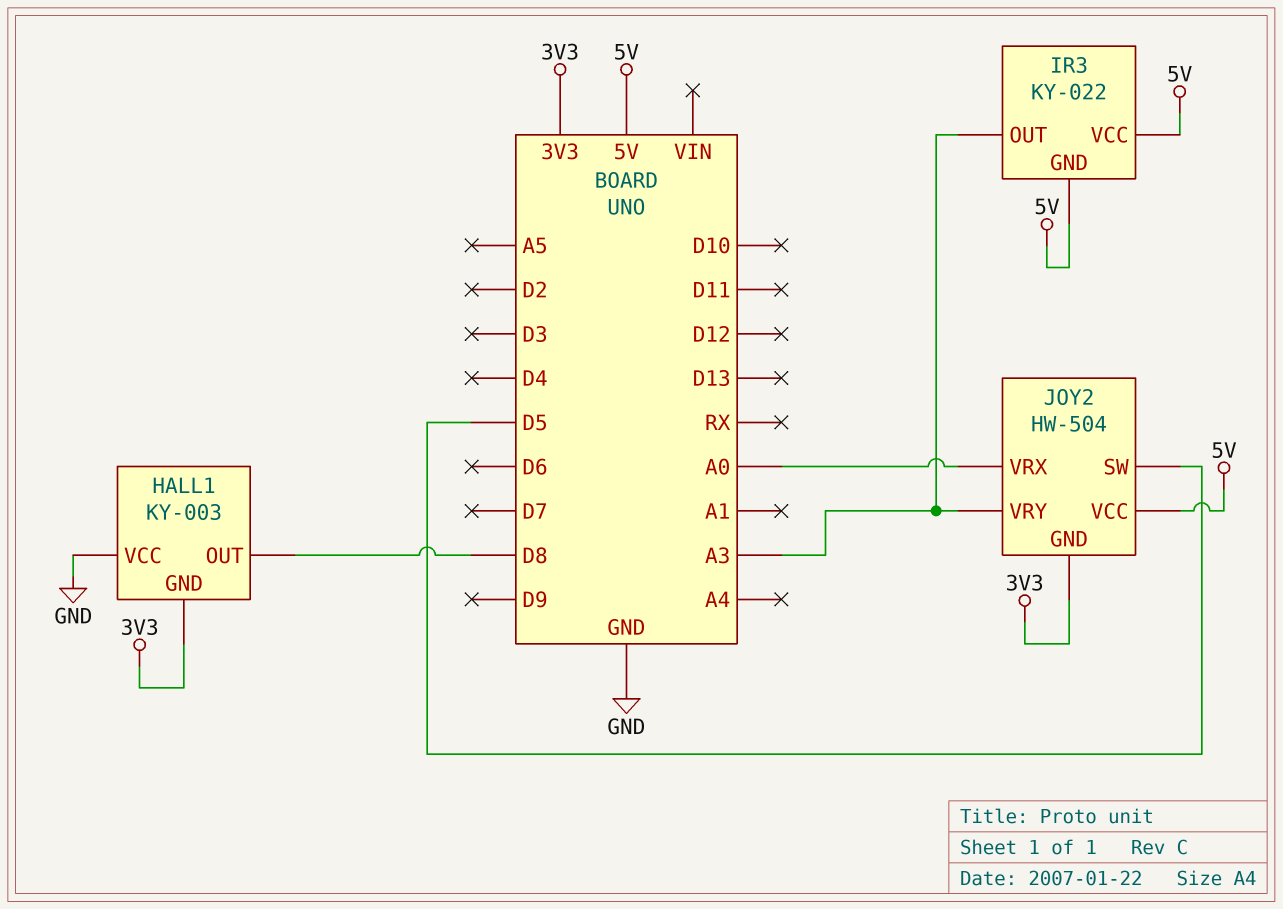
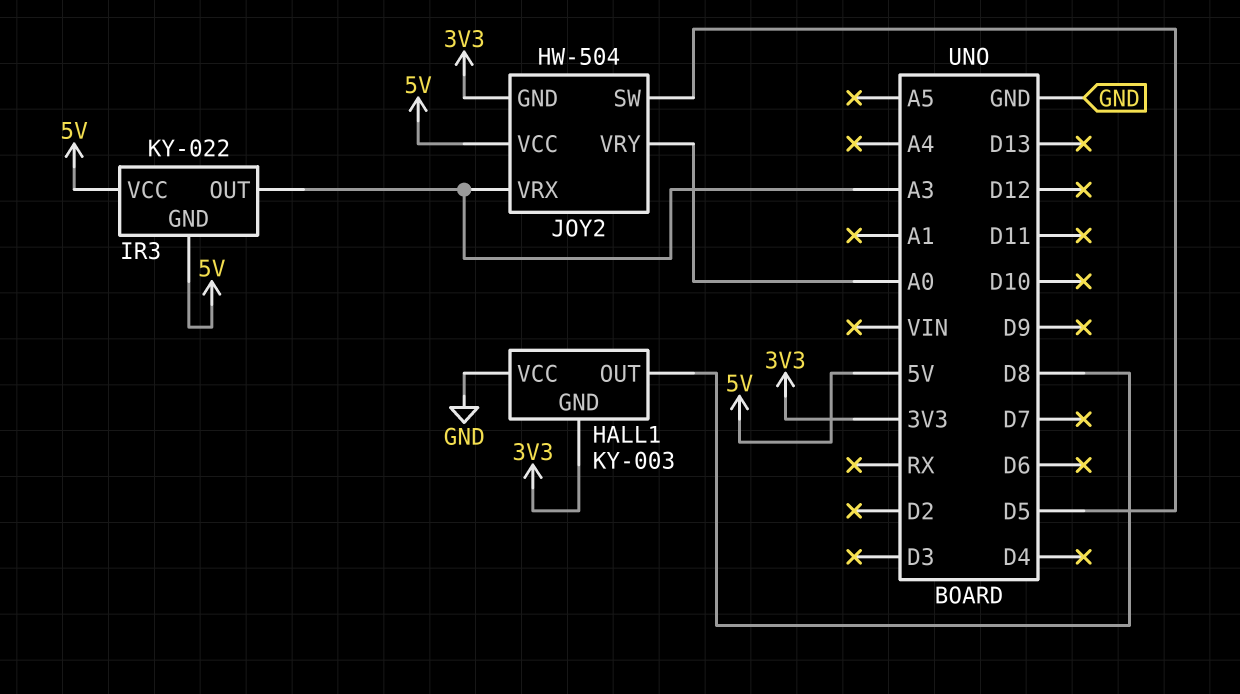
JOY2 pin VRX: A0 -> A3
JOY2 pin VRY: A3 -> A0

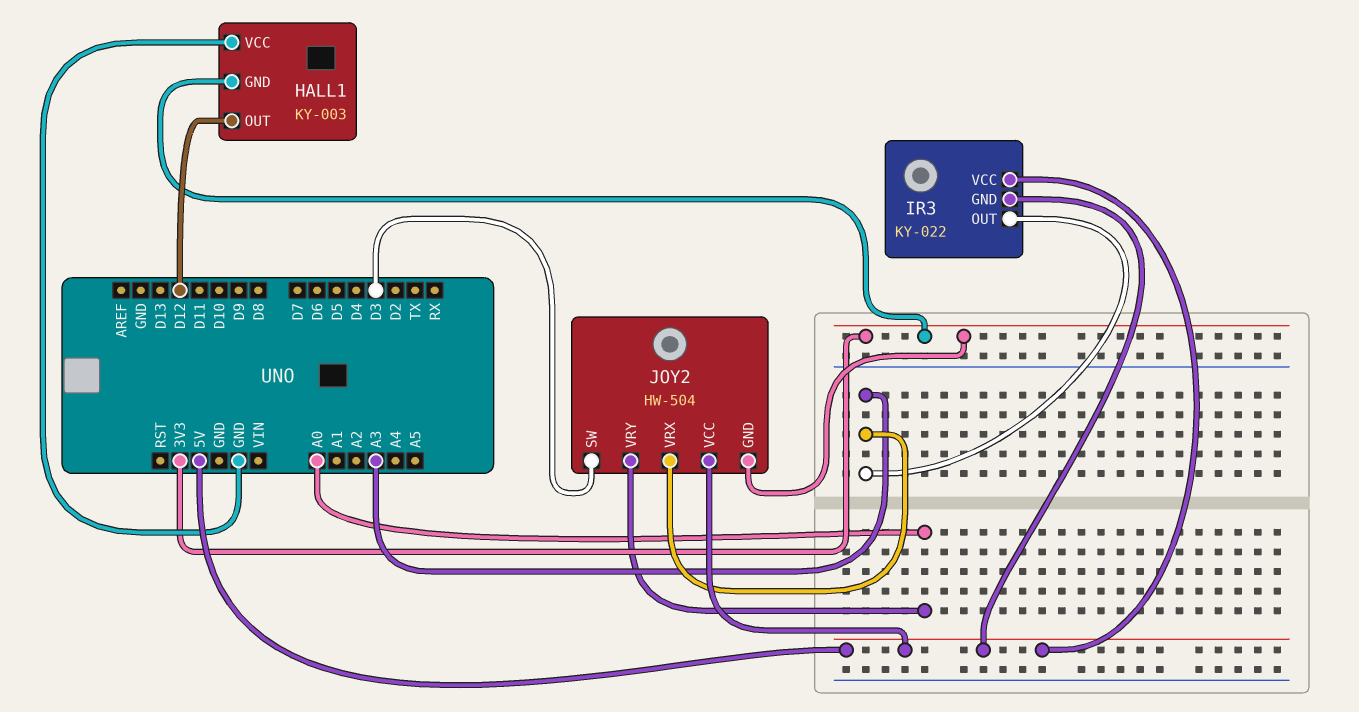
HALL1 pin OUT: D8 -> D12
JOY2 pin SW: D5 -> D3

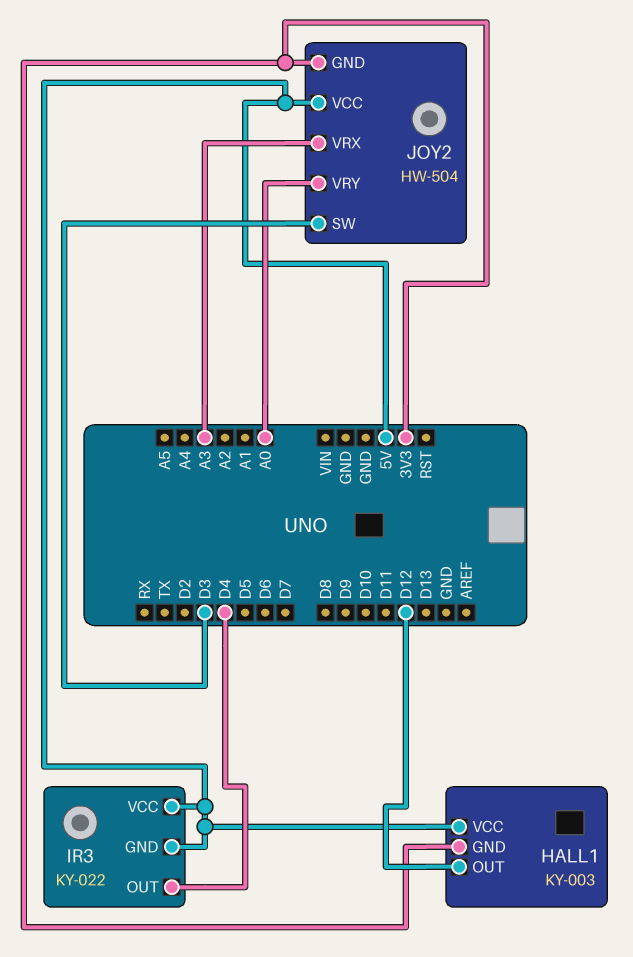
HALL1 pin VCC: GND -> 5V
IR3 pin OUT: A3 -> D4

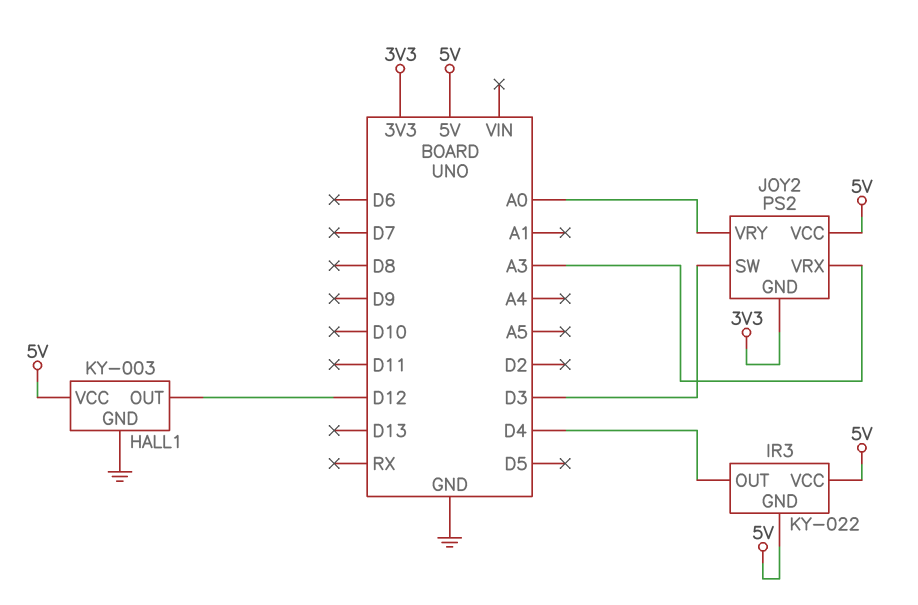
HALL1 pin GND: 3V3 -> GND
JOY2: HW-504 -> PS2

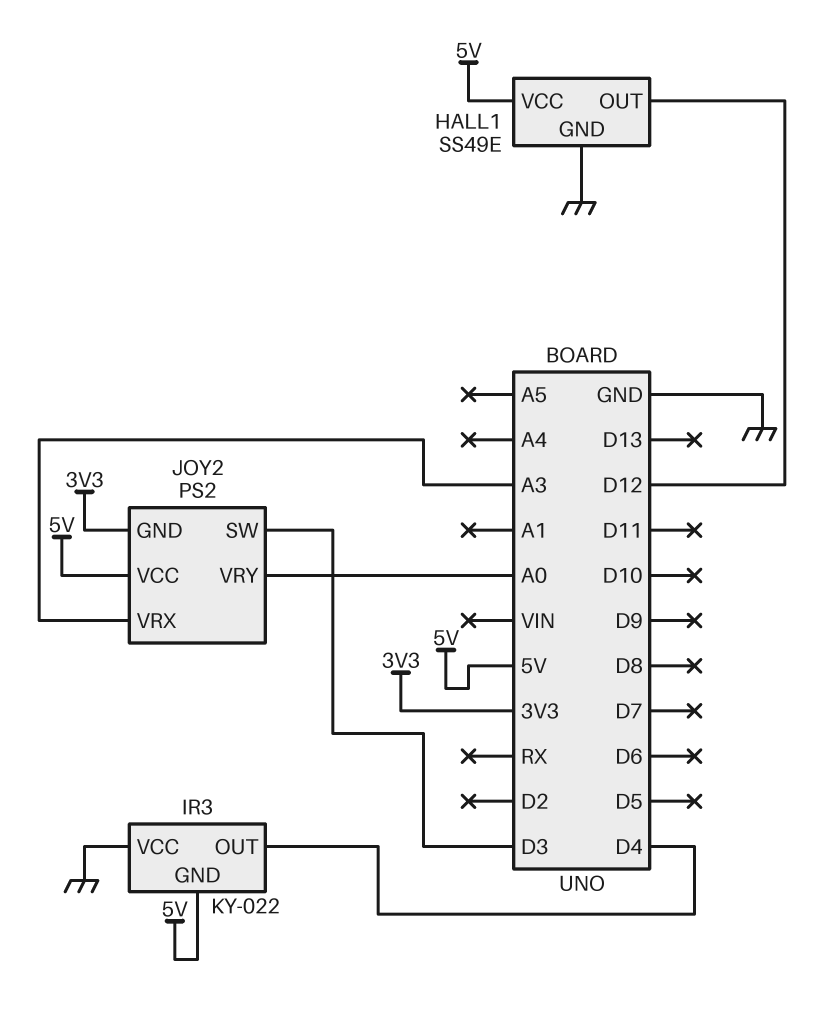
HALL1: KY-003 -> SS49E
IR3 pin VCC: 5V -> GND

